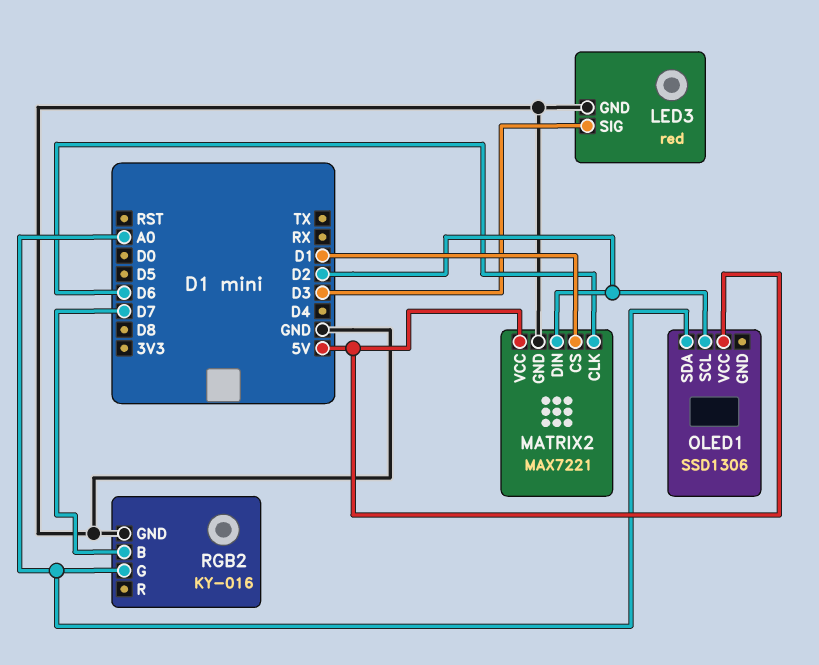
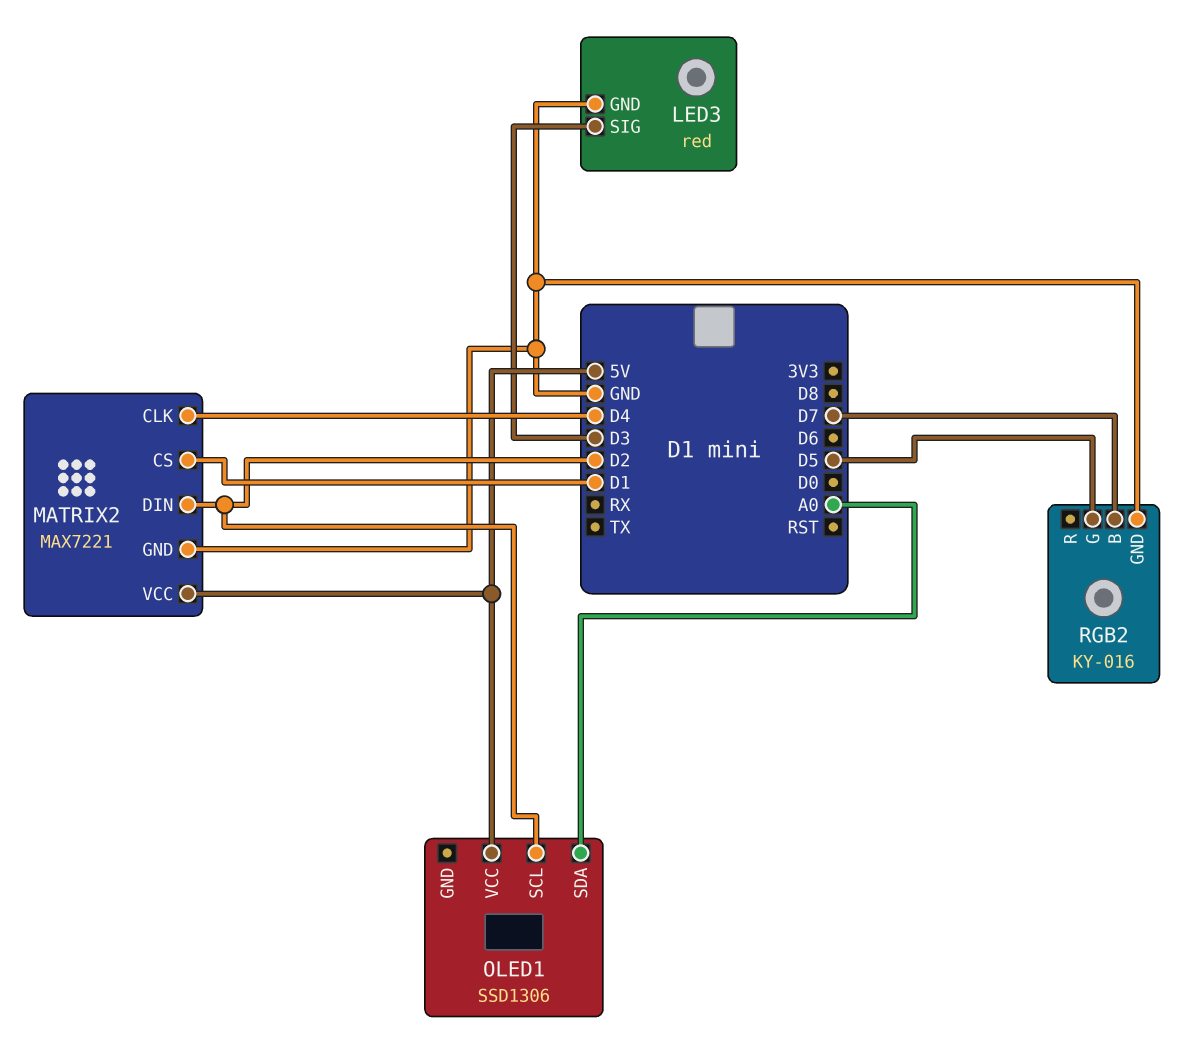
MATRIX2 pin CLK: D6 -> D4
RGB2 pin G: A0 -> D5

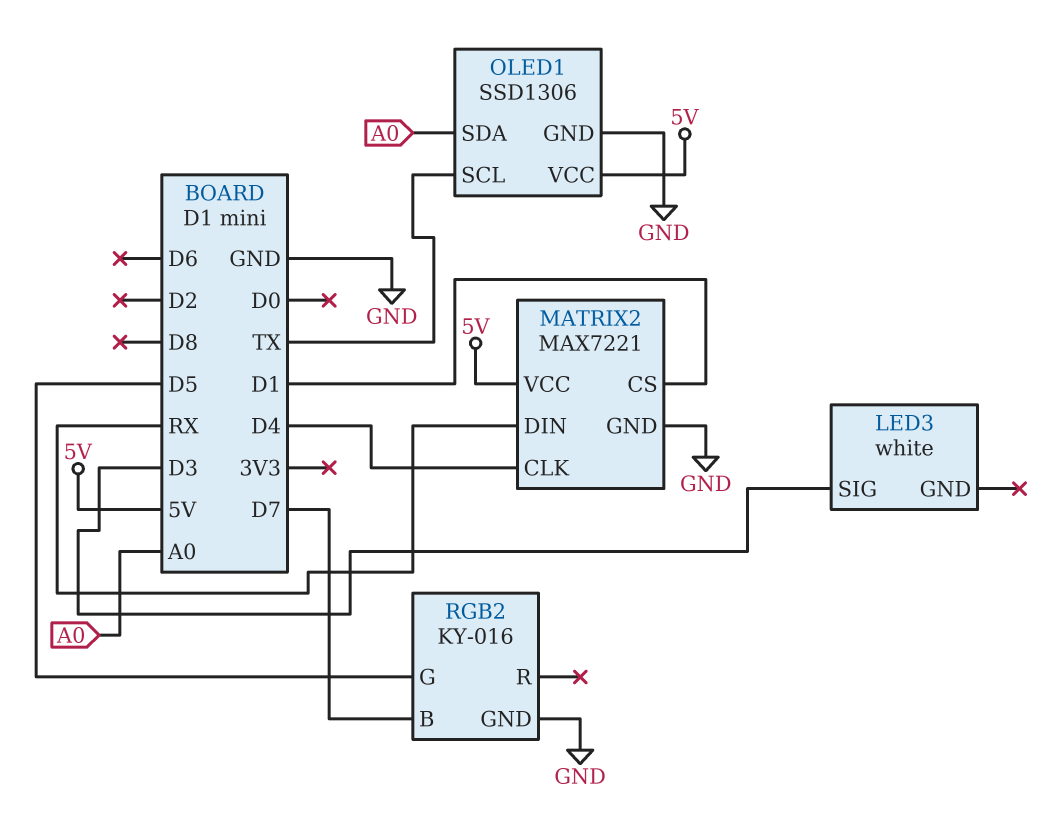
LED3: red -> white
LED3 pin GND: GND -> none
MATRIX2 pin DIN: D2 -> RX
OLED1 pin GND: none -> GND
OLED1 pin SCL: D2 -> TX

